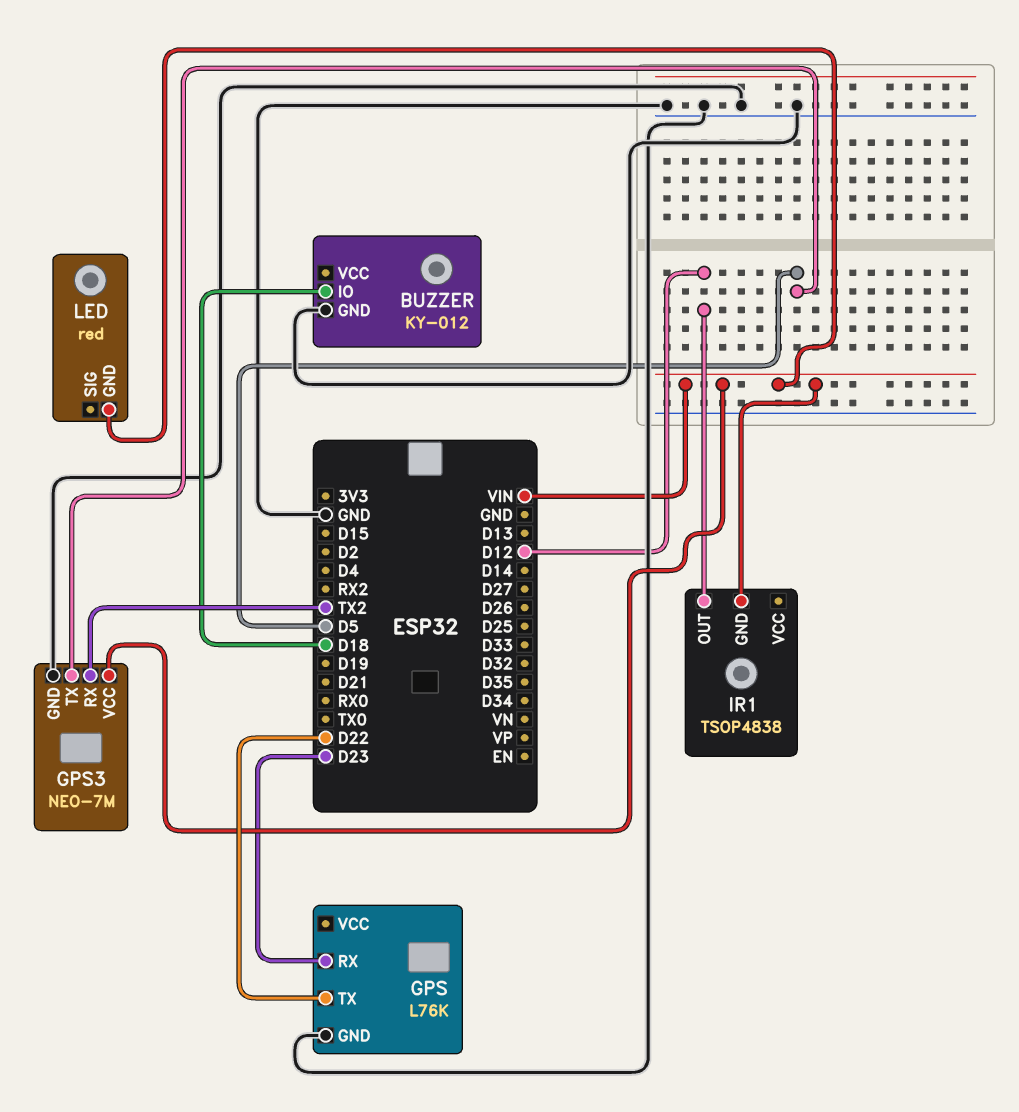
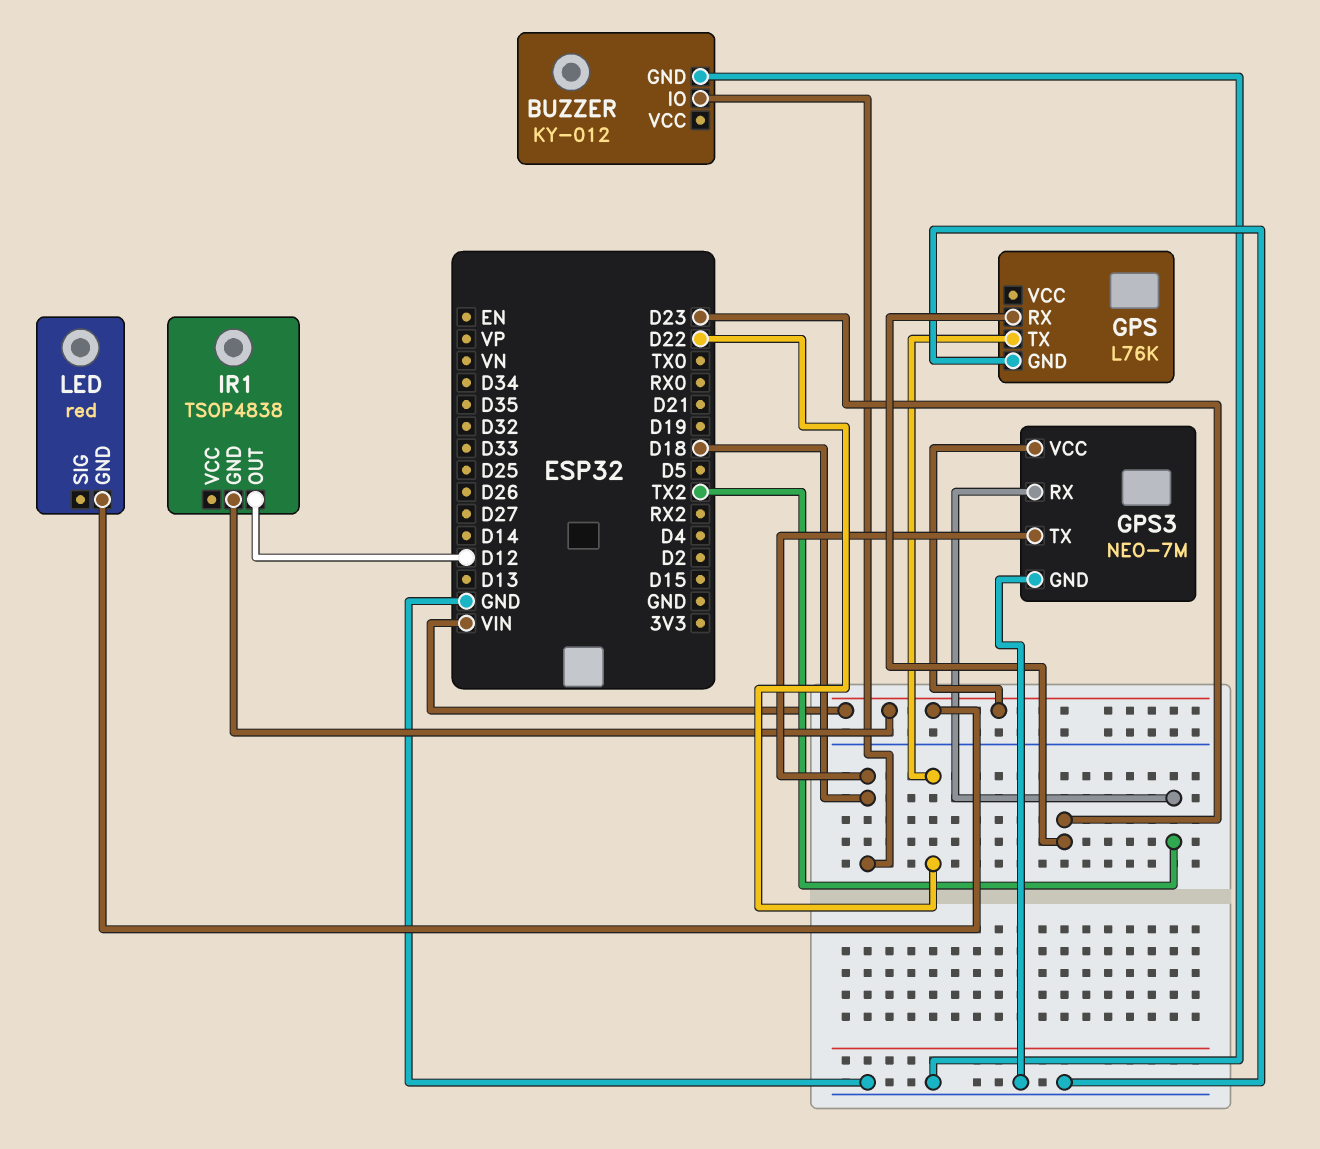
GPS3 pin TX: D5 -> D18

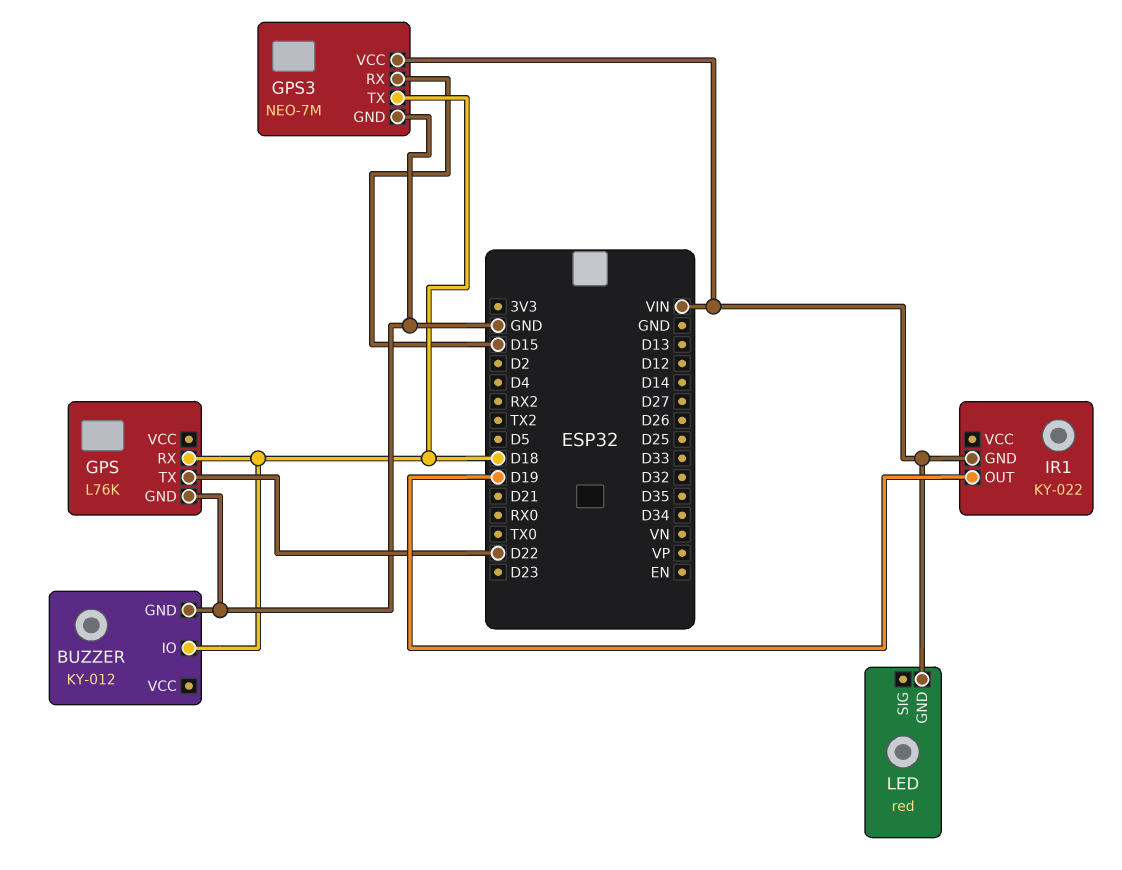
GPS pin RX: D23 -> D18
GPS3 pin RX: TX2 -> D15
IR1: TSOP4838 -> KY-022
IR1 pin OUT: D12 -> D19

